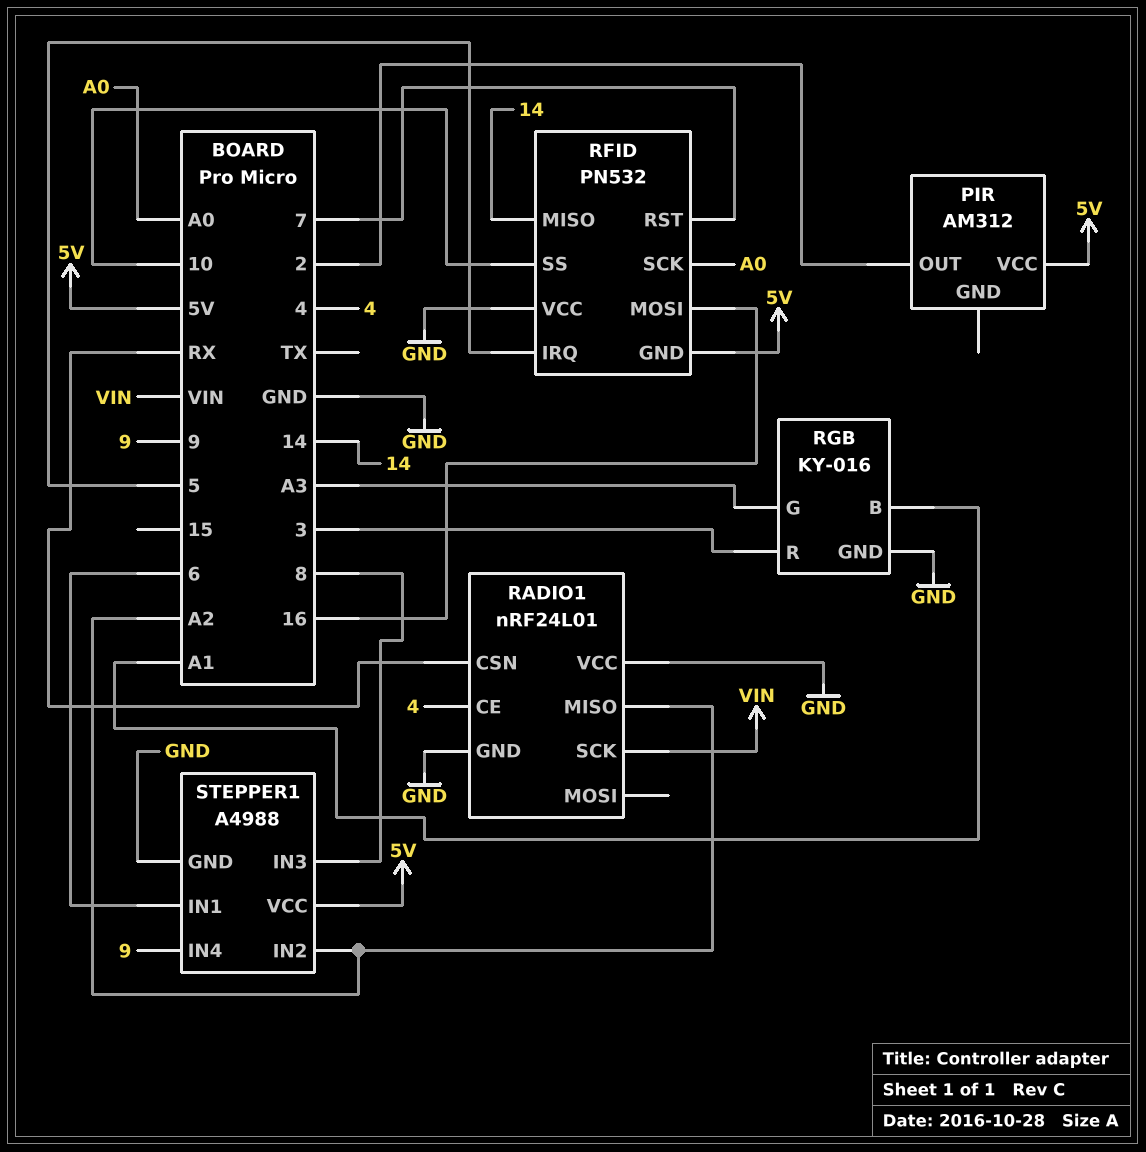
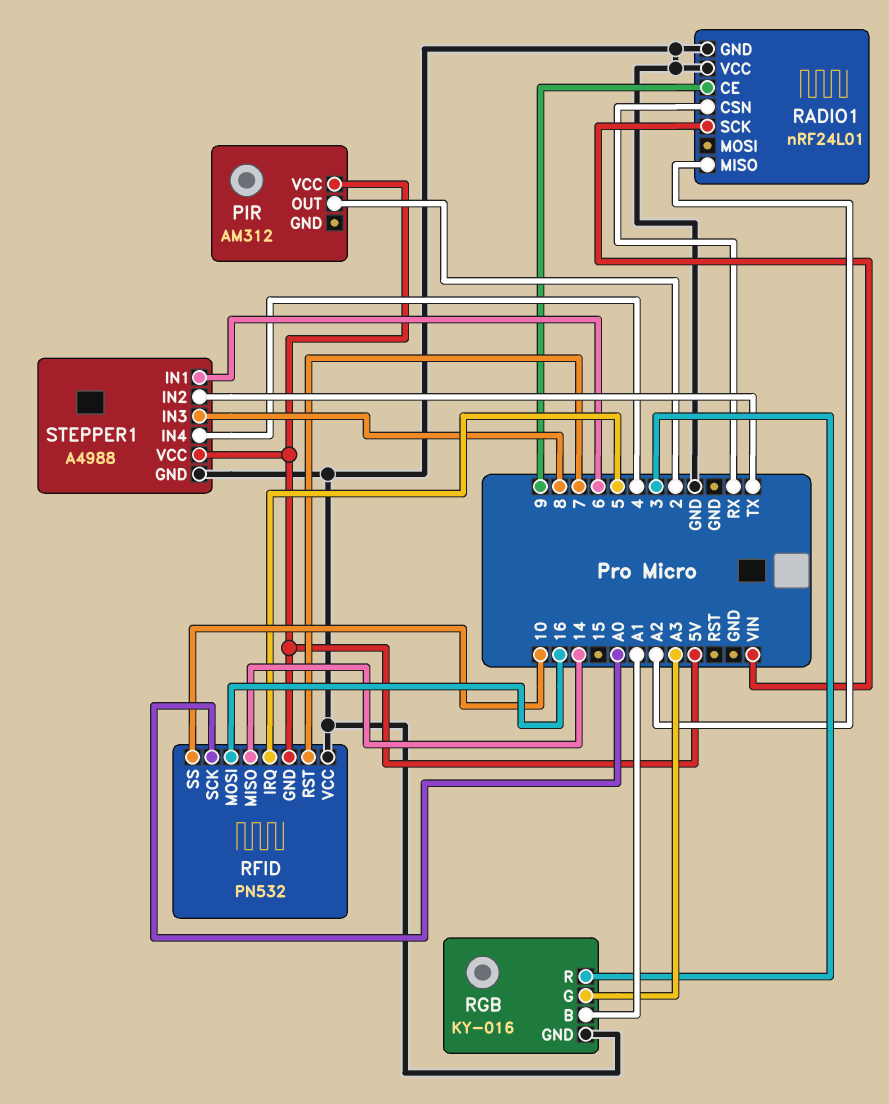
RADIO1 pin CE: 4 -> 9
STEPPER1 pin IN2: A2 -> TX
STEPPER1 pin IN4: 9 -> 4

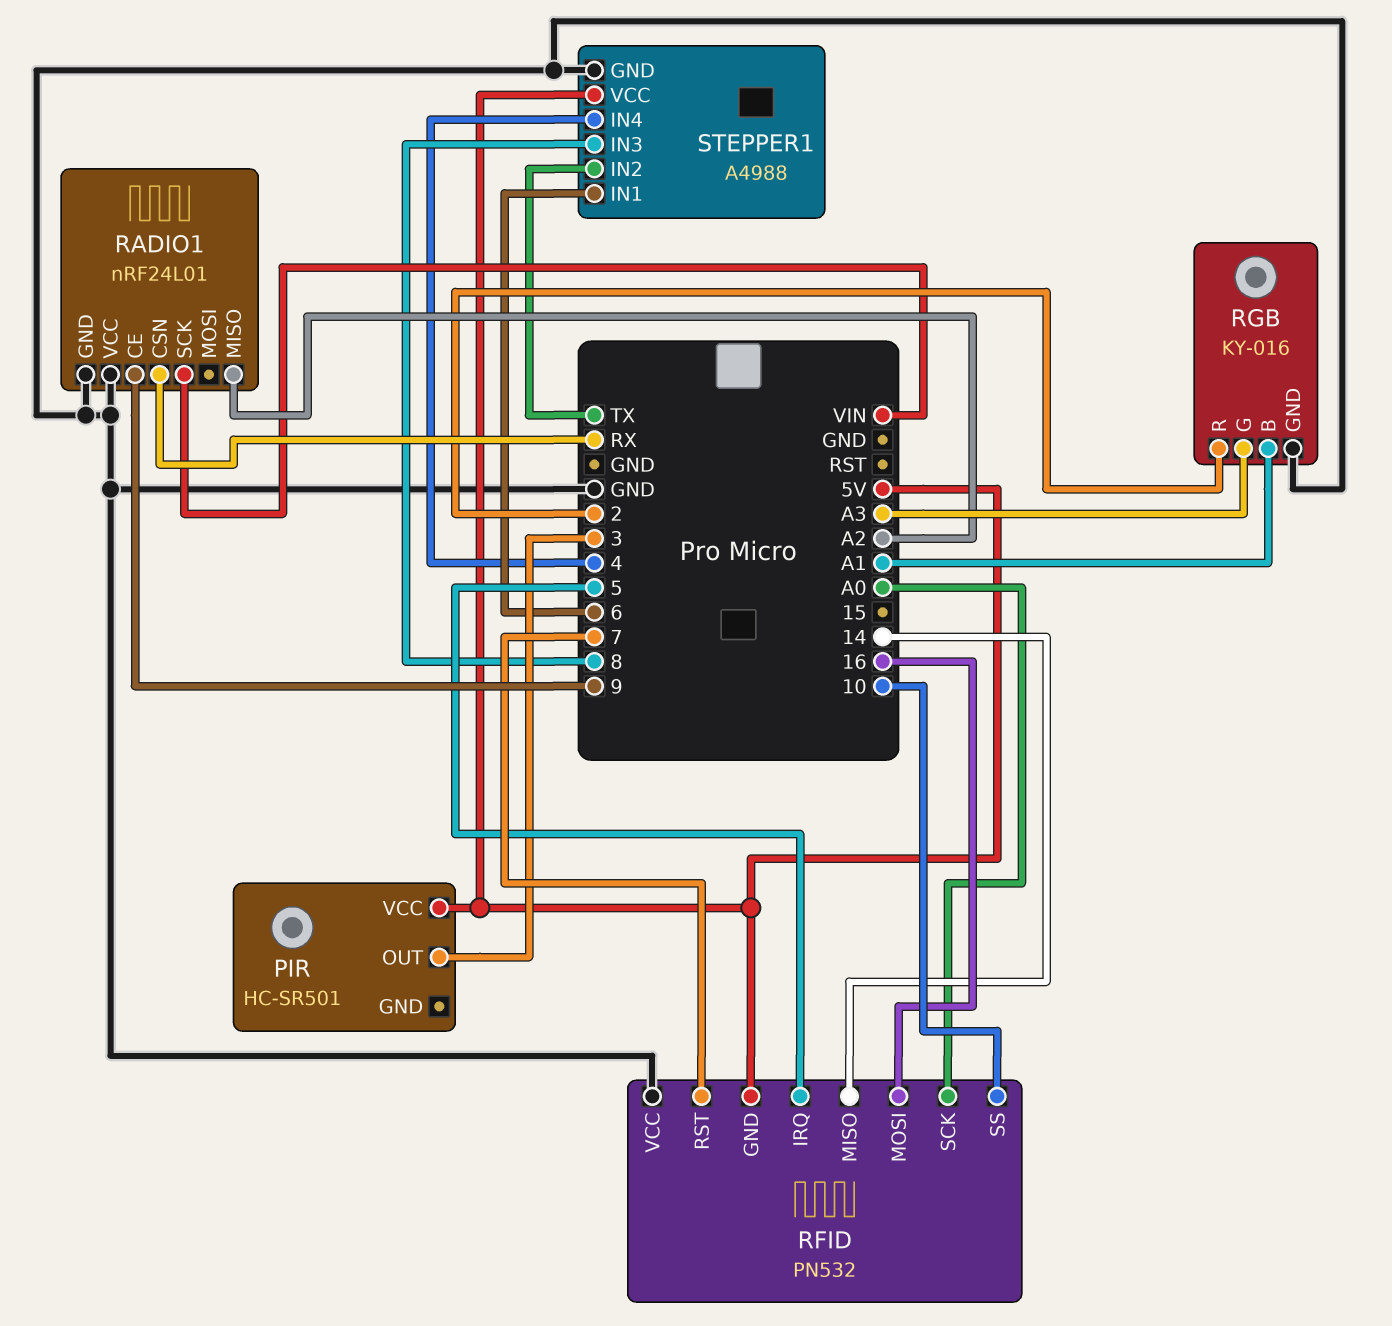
PIR: AM312 -> HC-SR501
PIR pin OUT: 2 -> 3
RGB pin R: 3 -> 2

